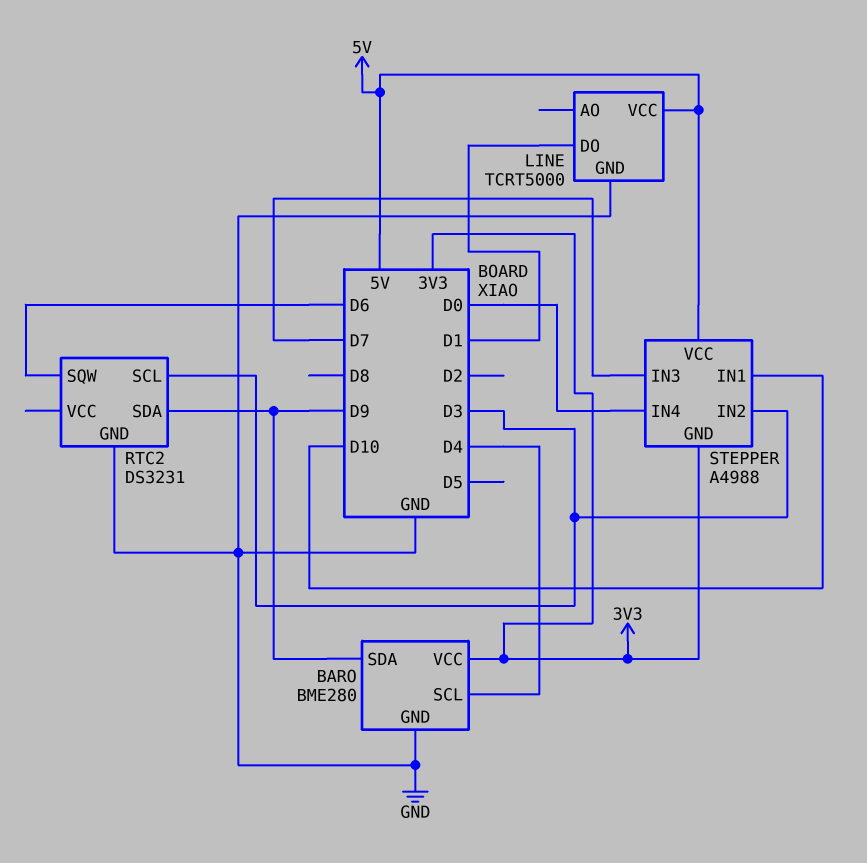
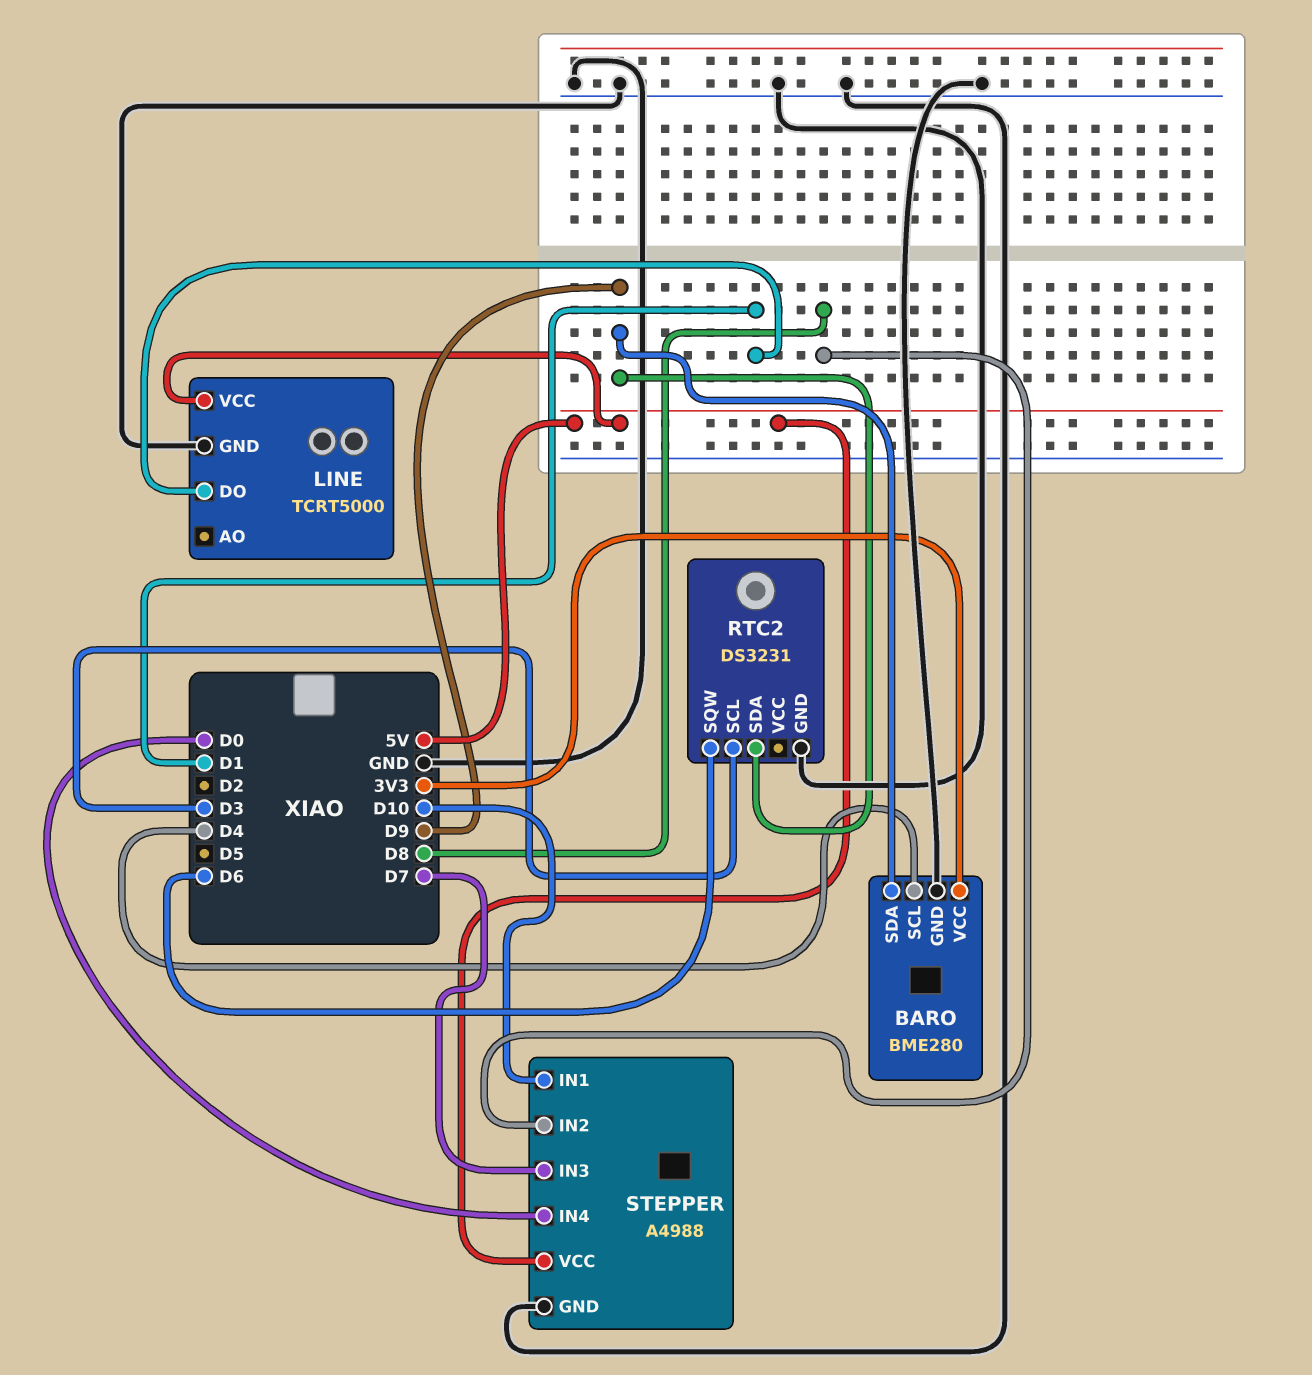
STEPPER pin GND: 3V3 -> GND
STEPPER pin IN2: D3 -> D8

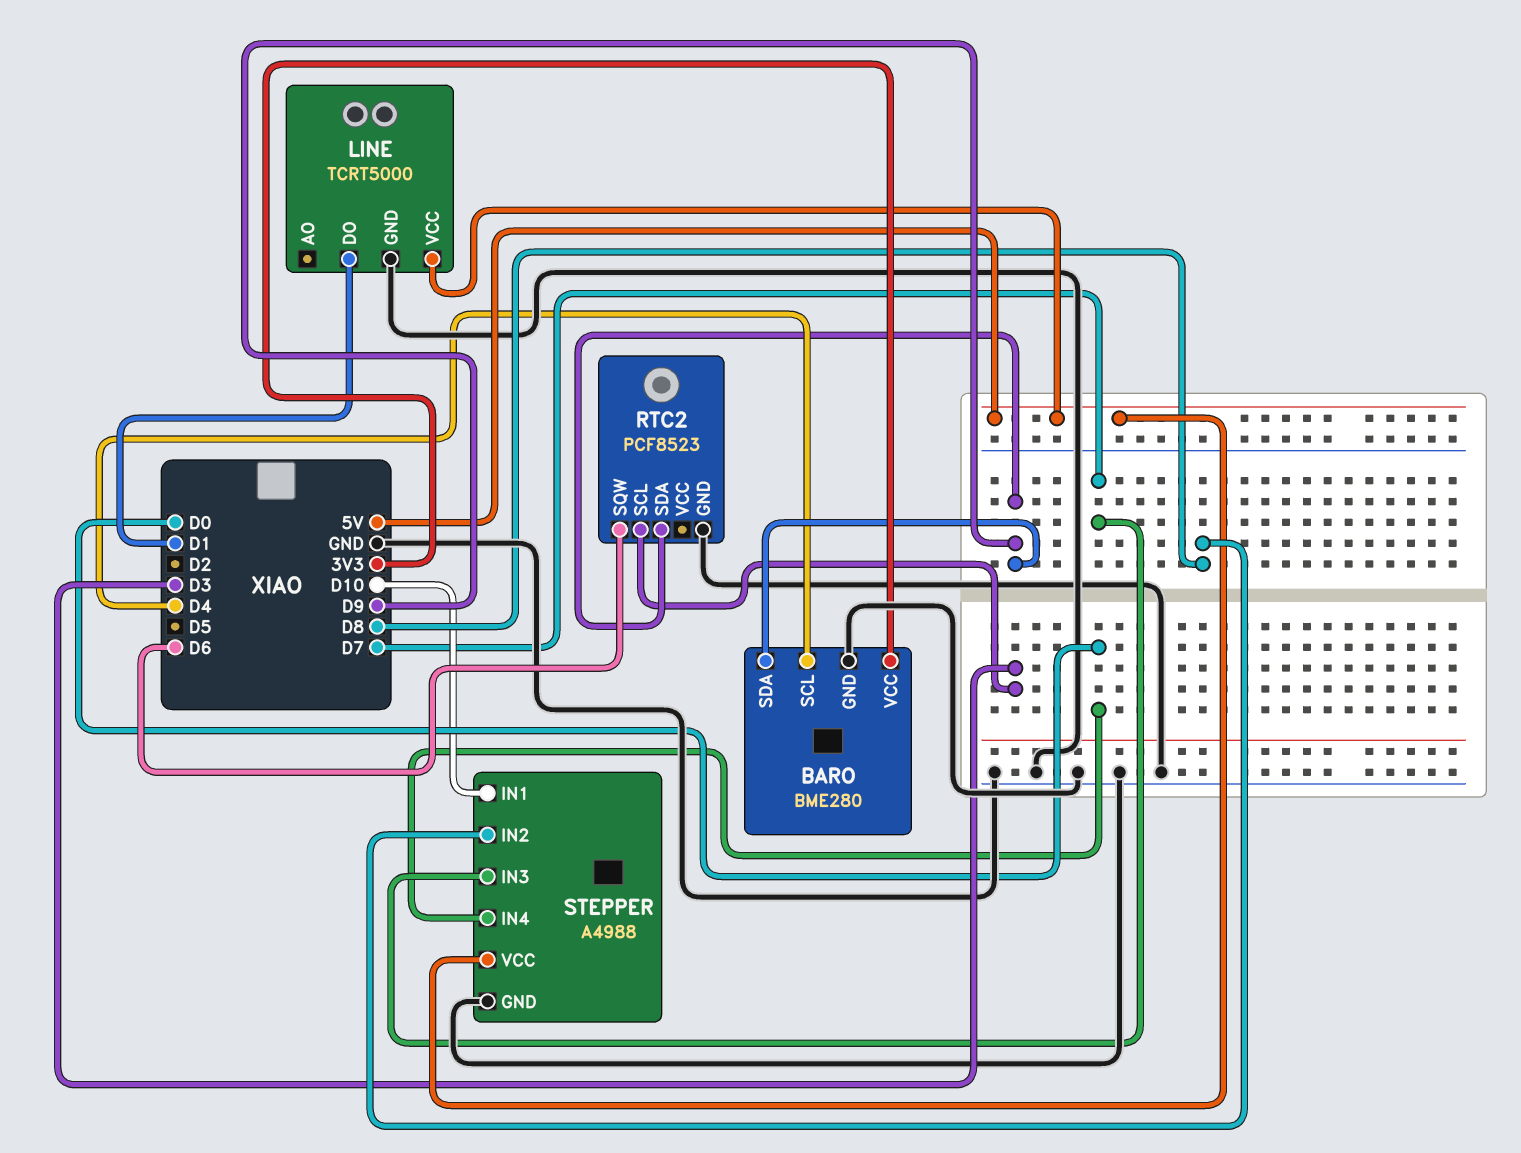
RTC2: DS3231 -> PCF8523

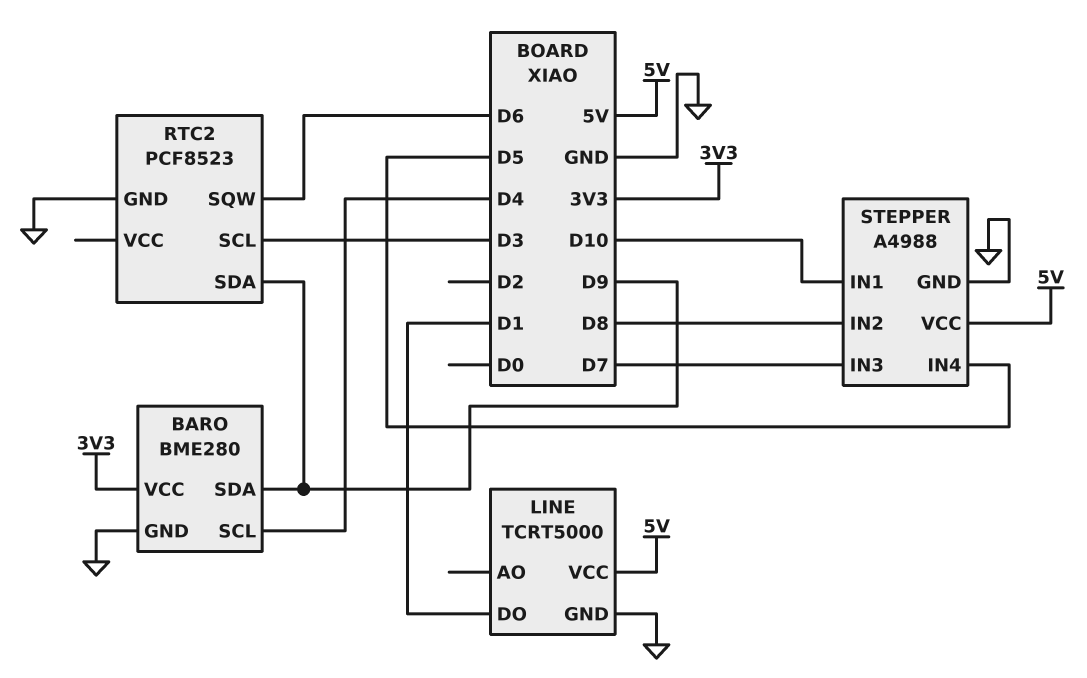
STEPPER pin IN4: D0 -> D5

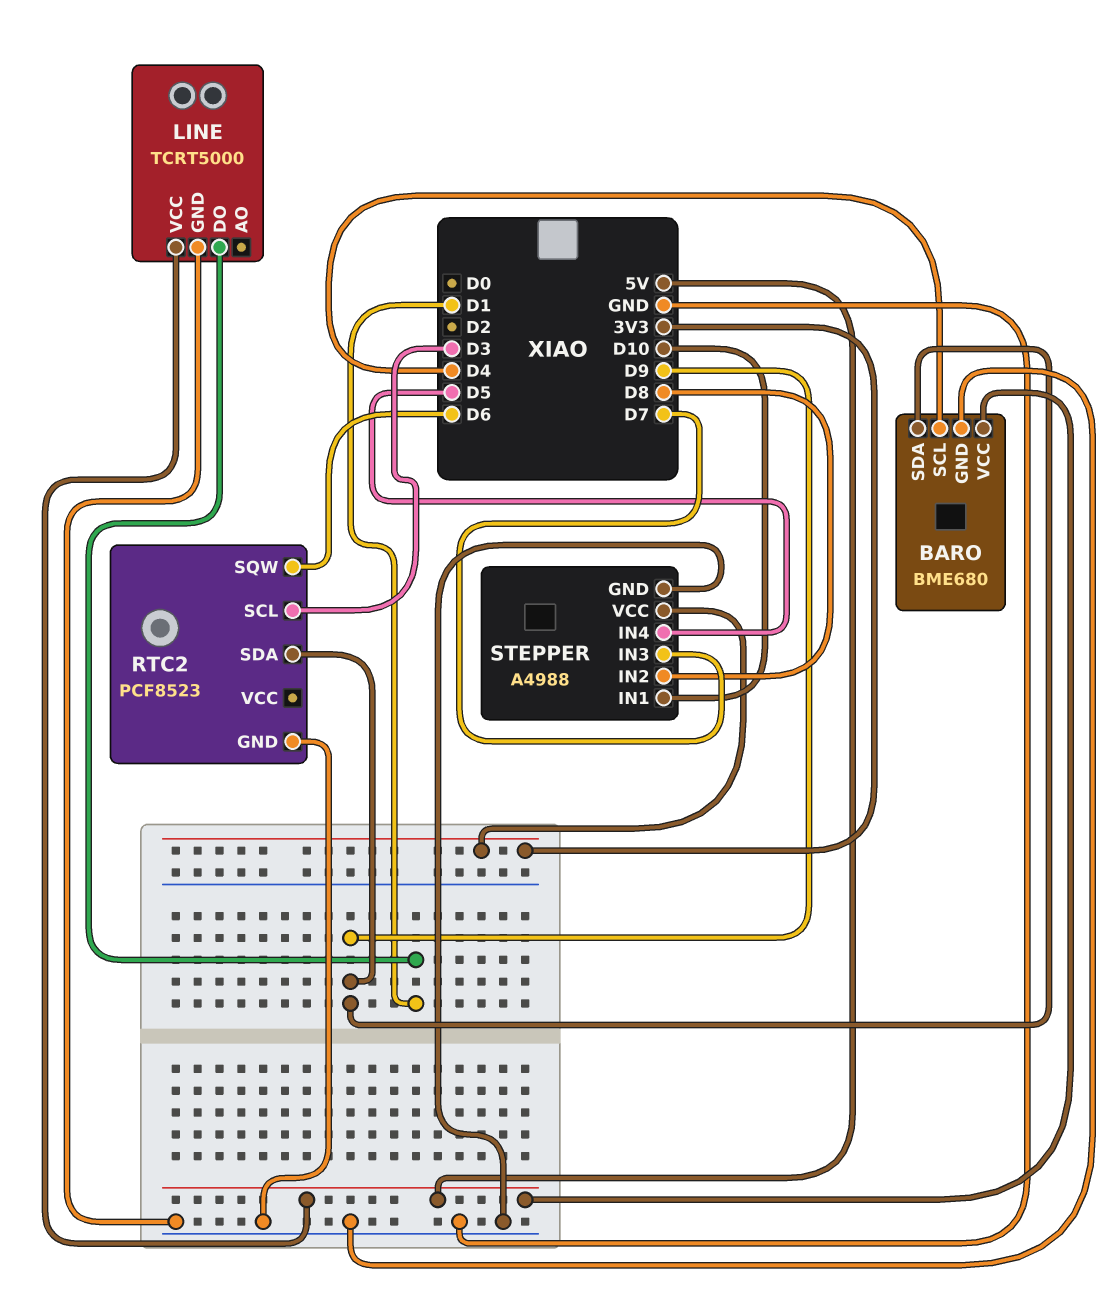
BARO: BME280 -> BME680
BARO pin VCC: 3V3 -> 5V
STEPPER pin VCC: 5V -> 3V3

